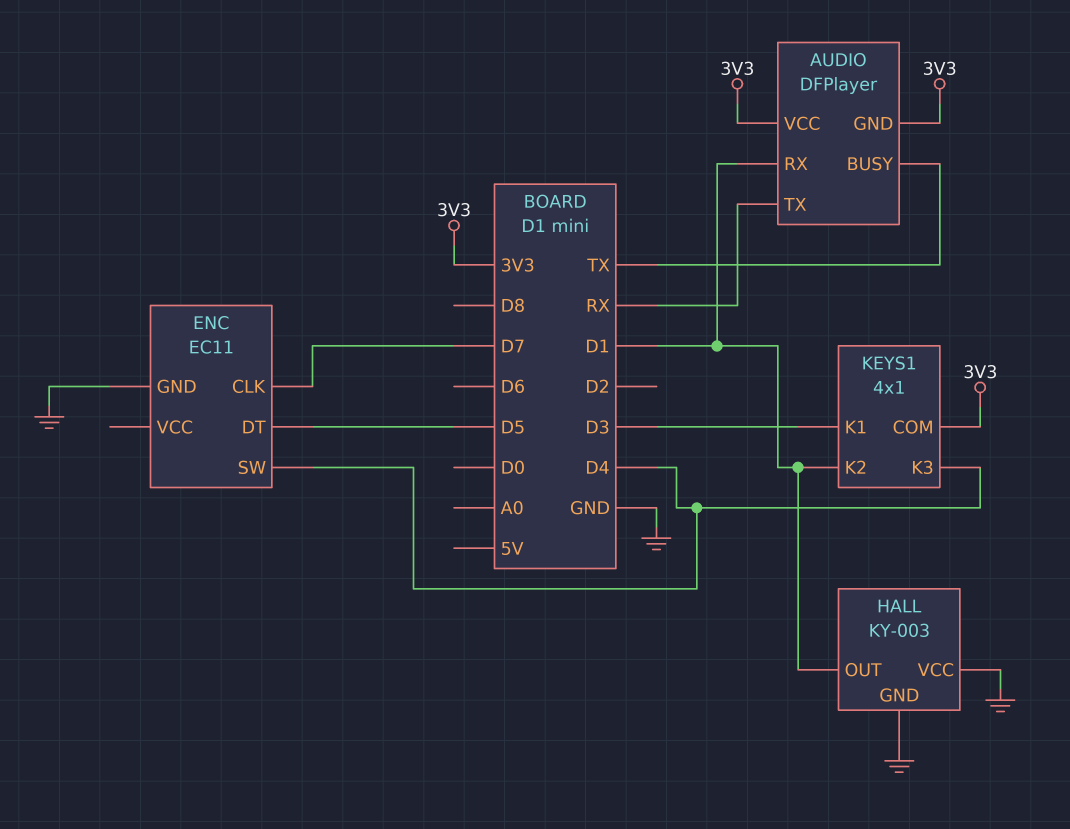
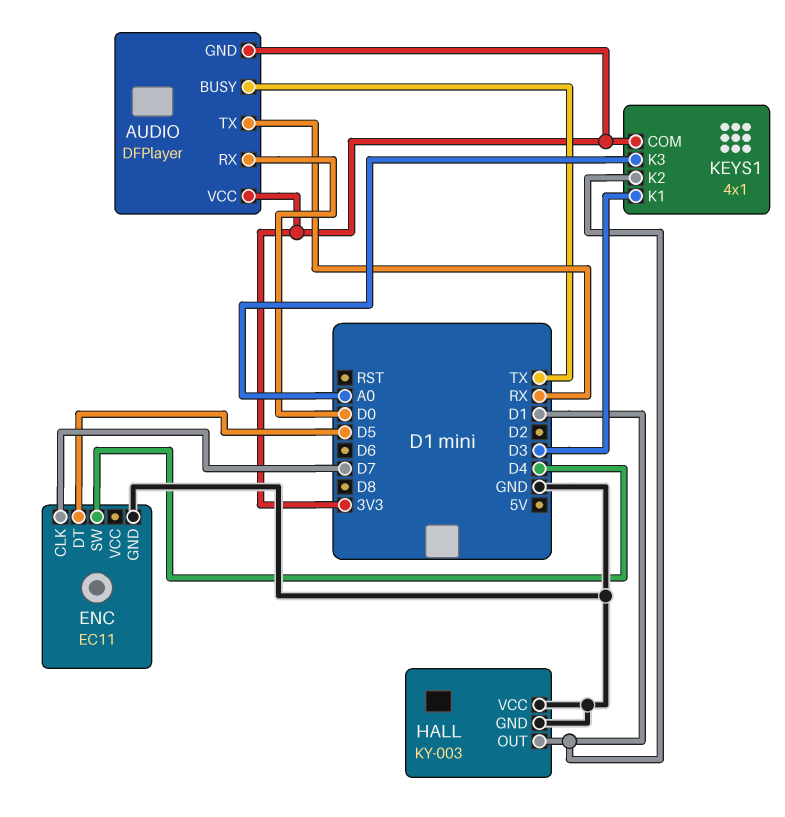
AUDIO pin RX: D1 -> D0
KEYS1 pin K3: D4 -> A0

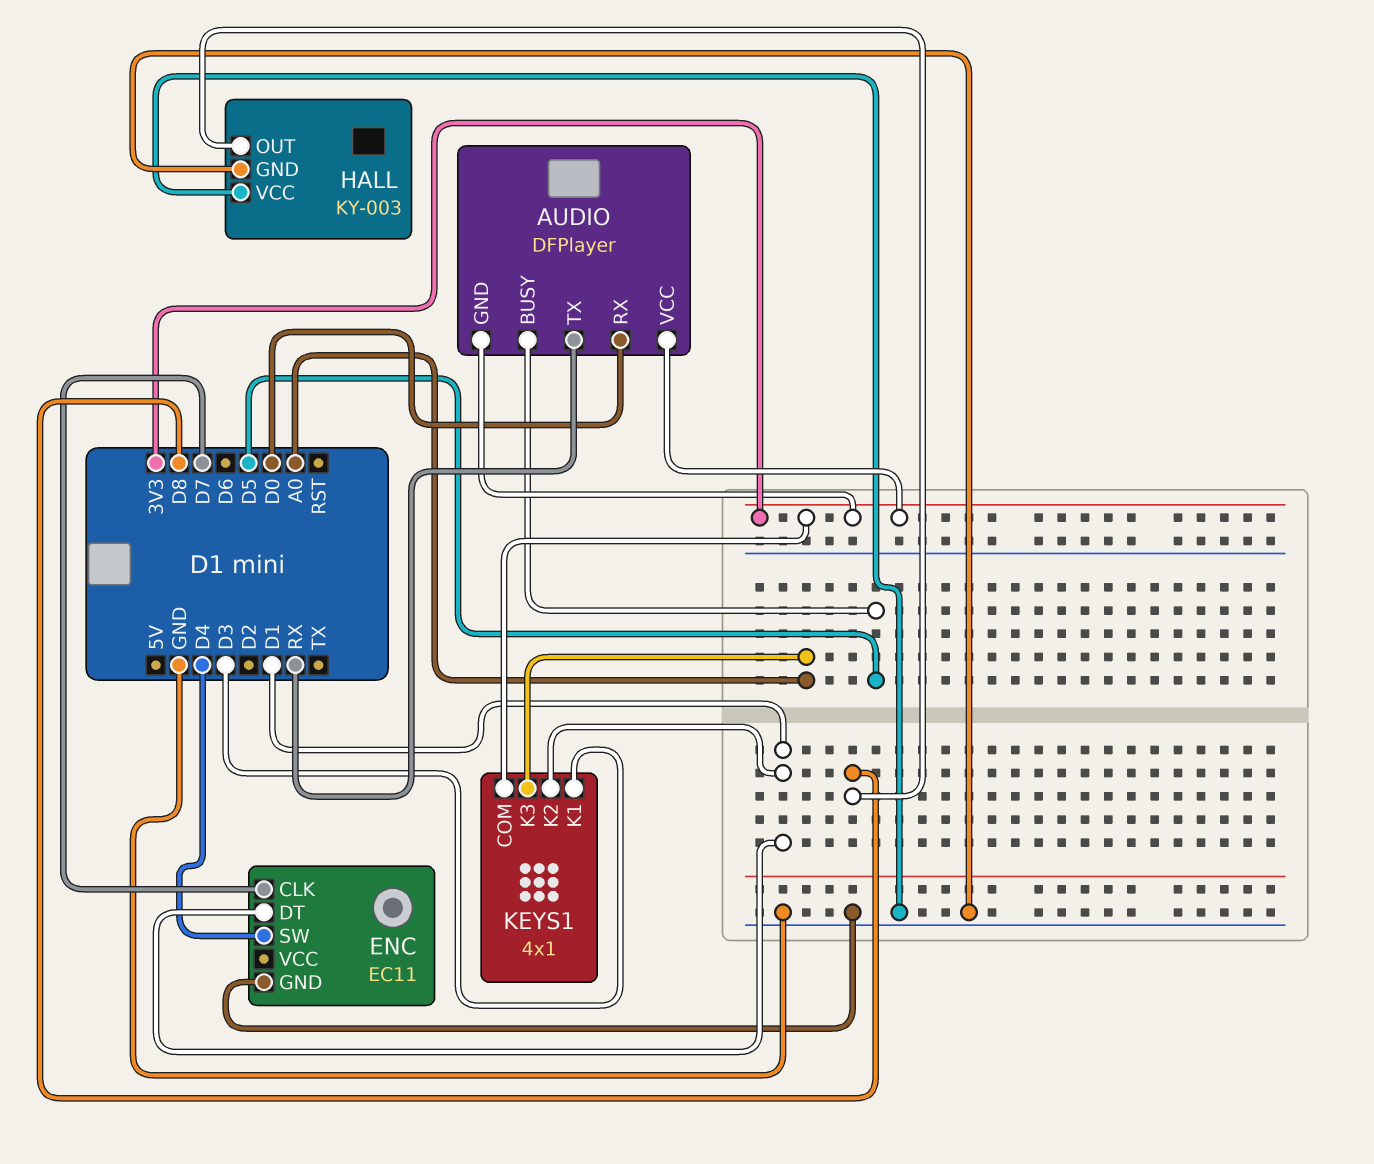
AUDIO pin BUSY: TX -> D5
ENC pin DT: D5 -> D1
HALL pin OUT: D1 -> D8

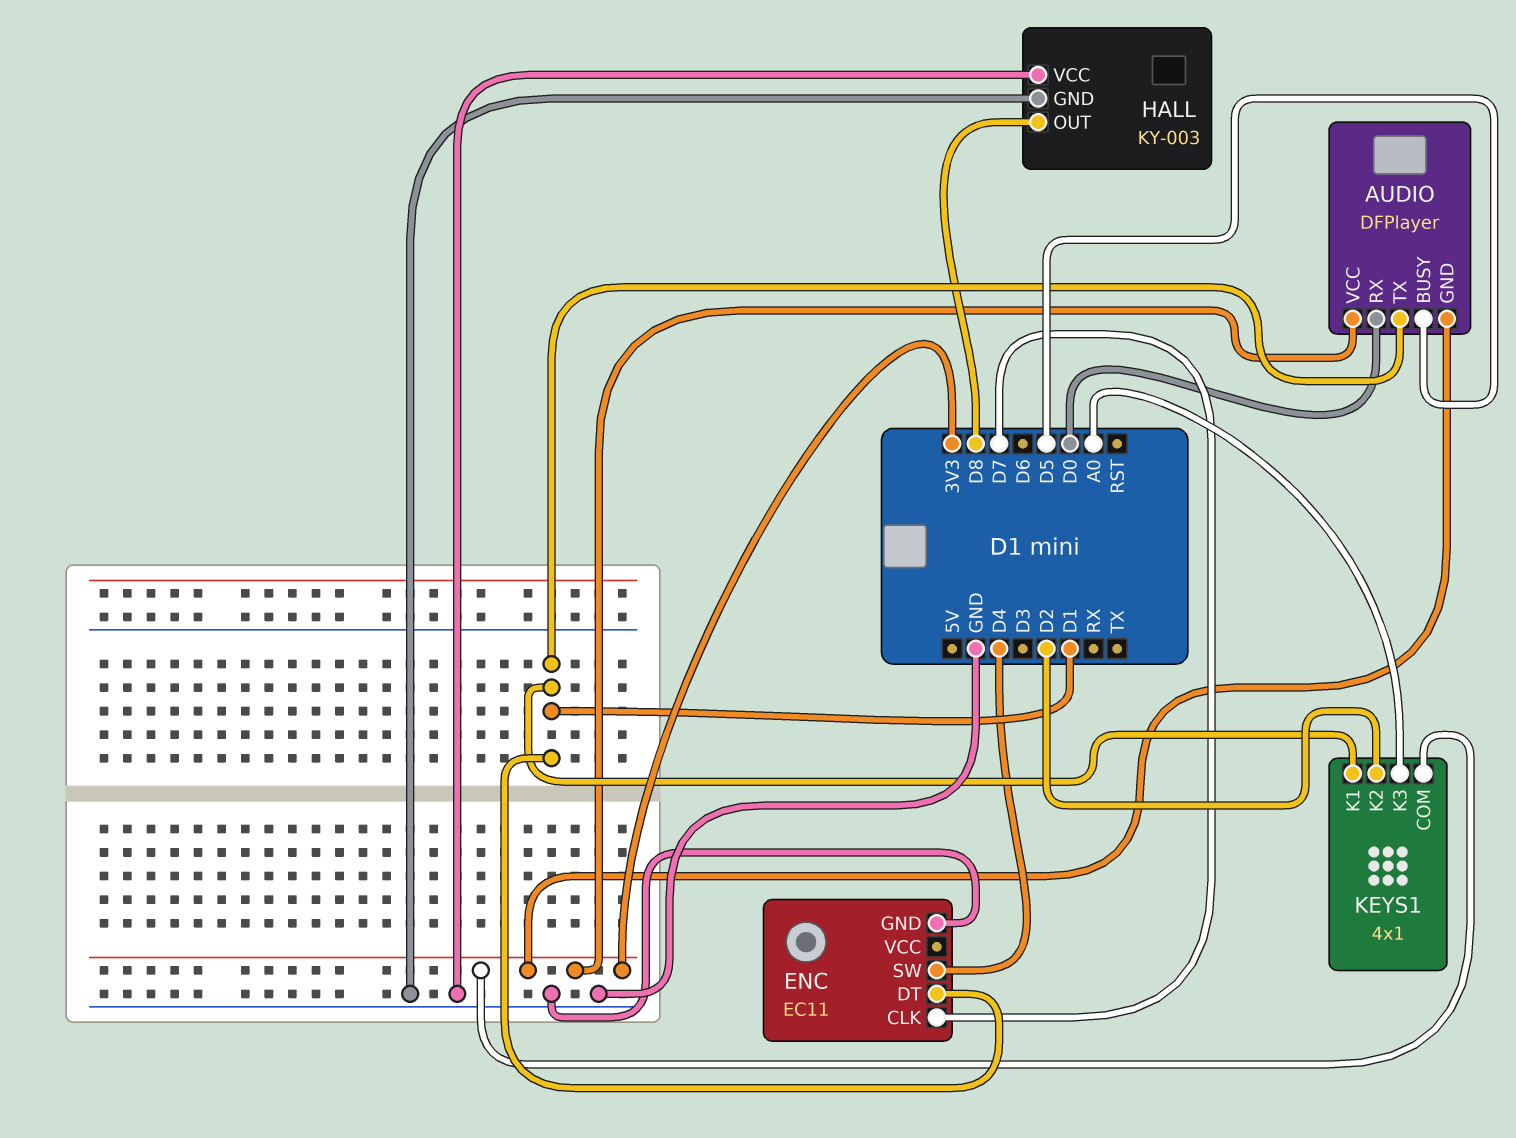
AUDIO pin TX: RX -> D1
KEYS1 pin K1: D3 -> D1
KEYS1 pin K2: D1 -> D2

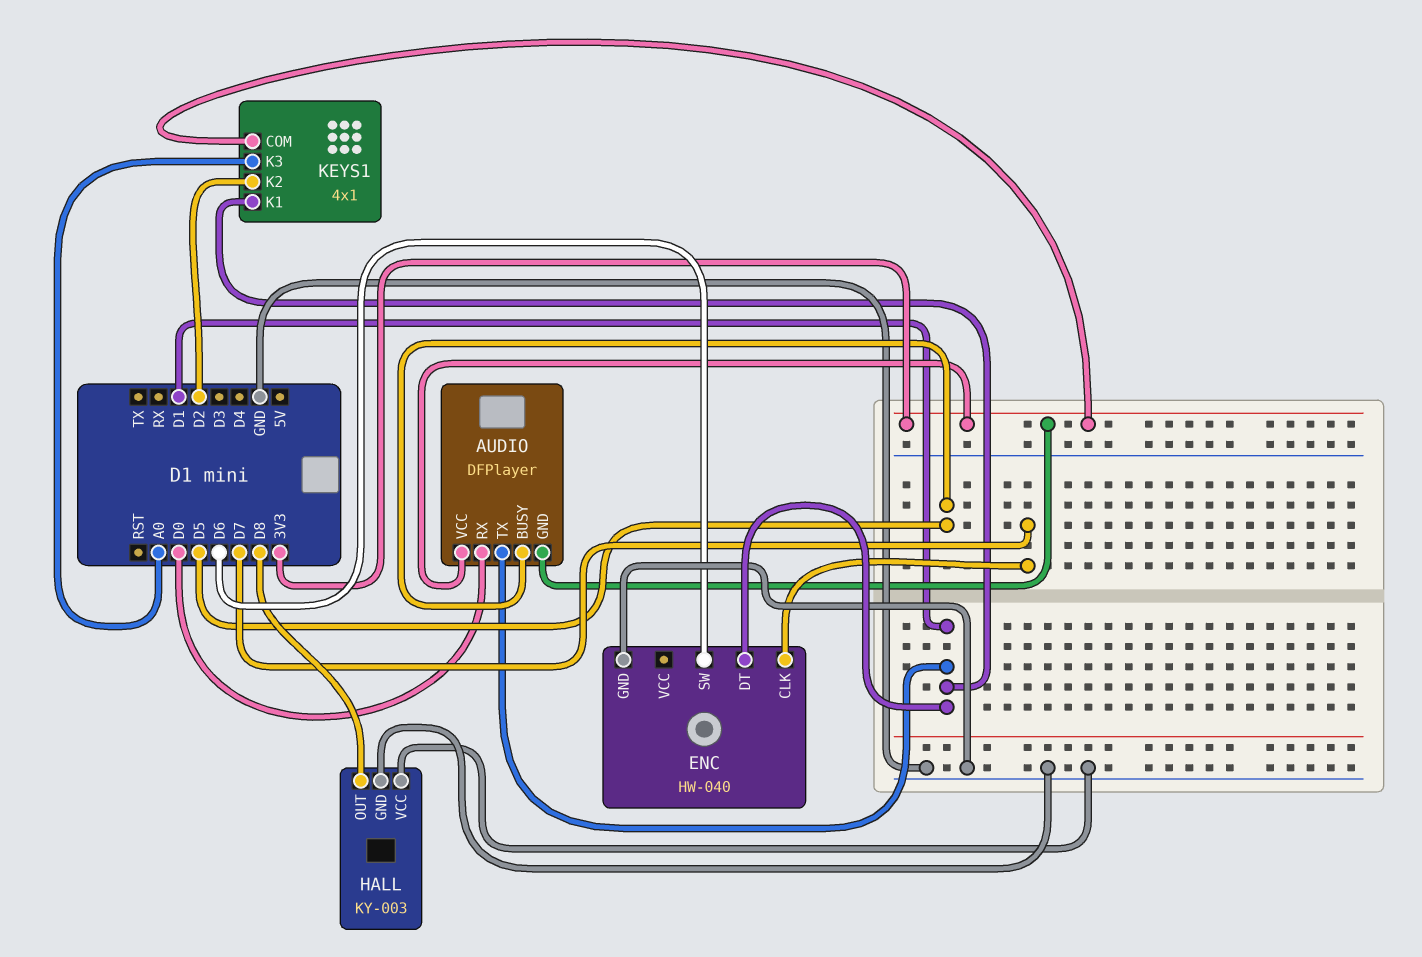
ENC: EC11 -> HW-040
ENC pin SW: D4 -> D6

